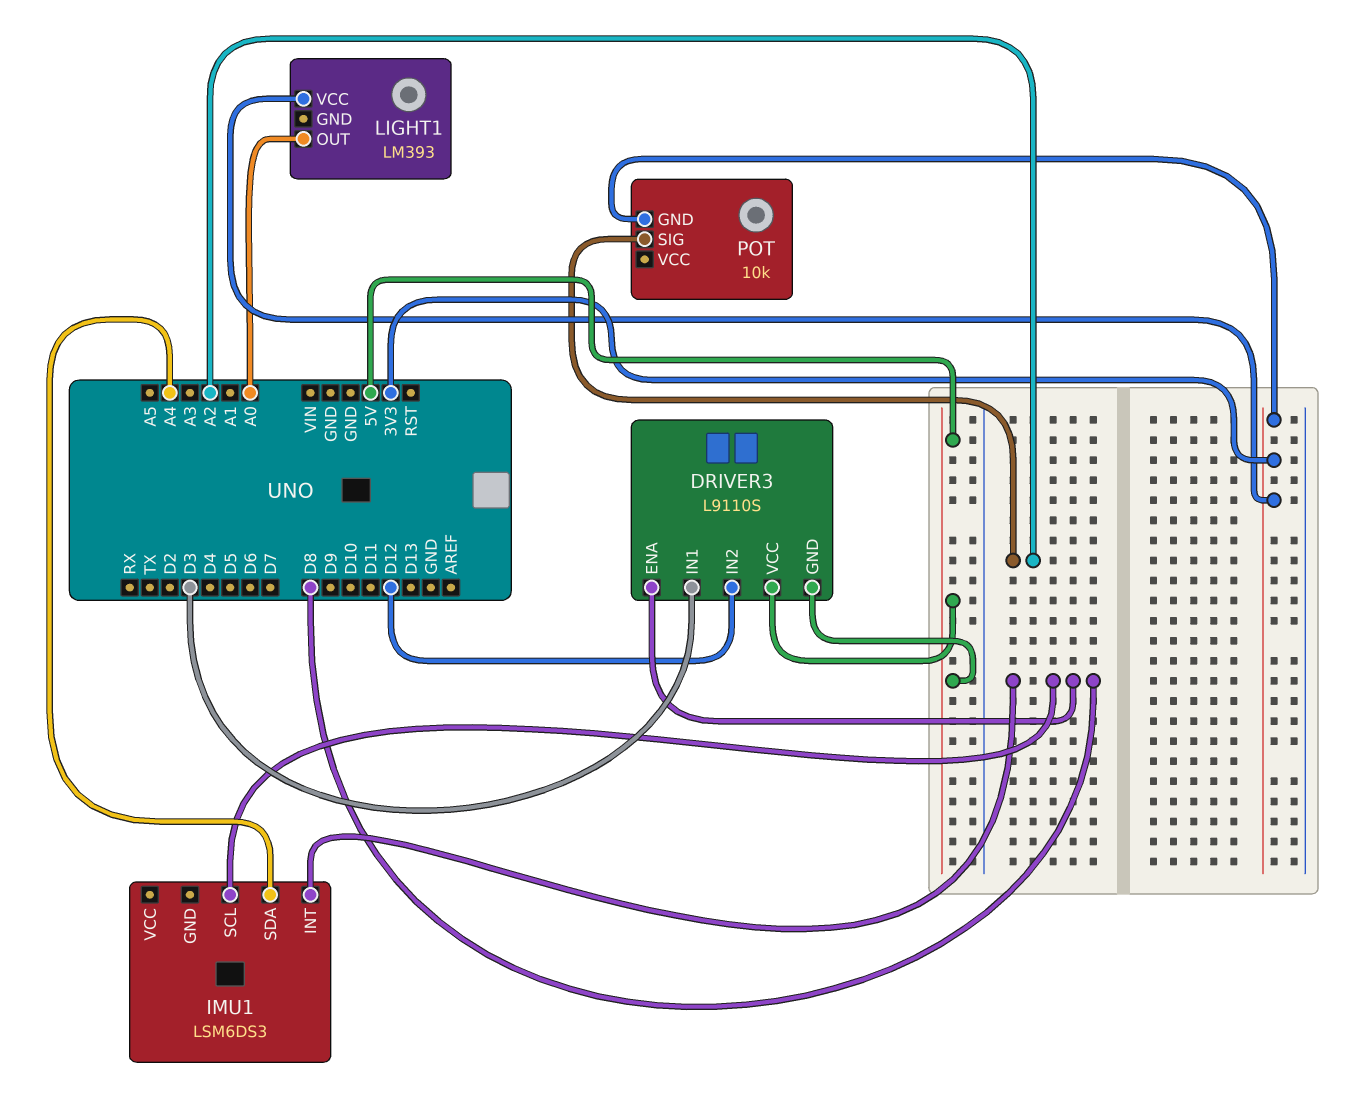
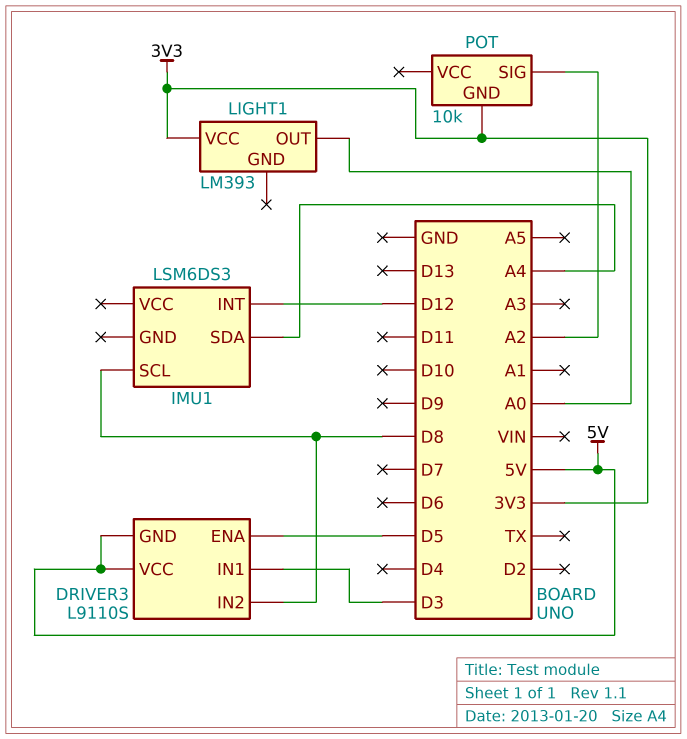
DRIVER3 pin ENA: D8 -> D5
DRIVER3 pin IN2: D12 -> D8
IMU1 pin INT: D8 -> D12

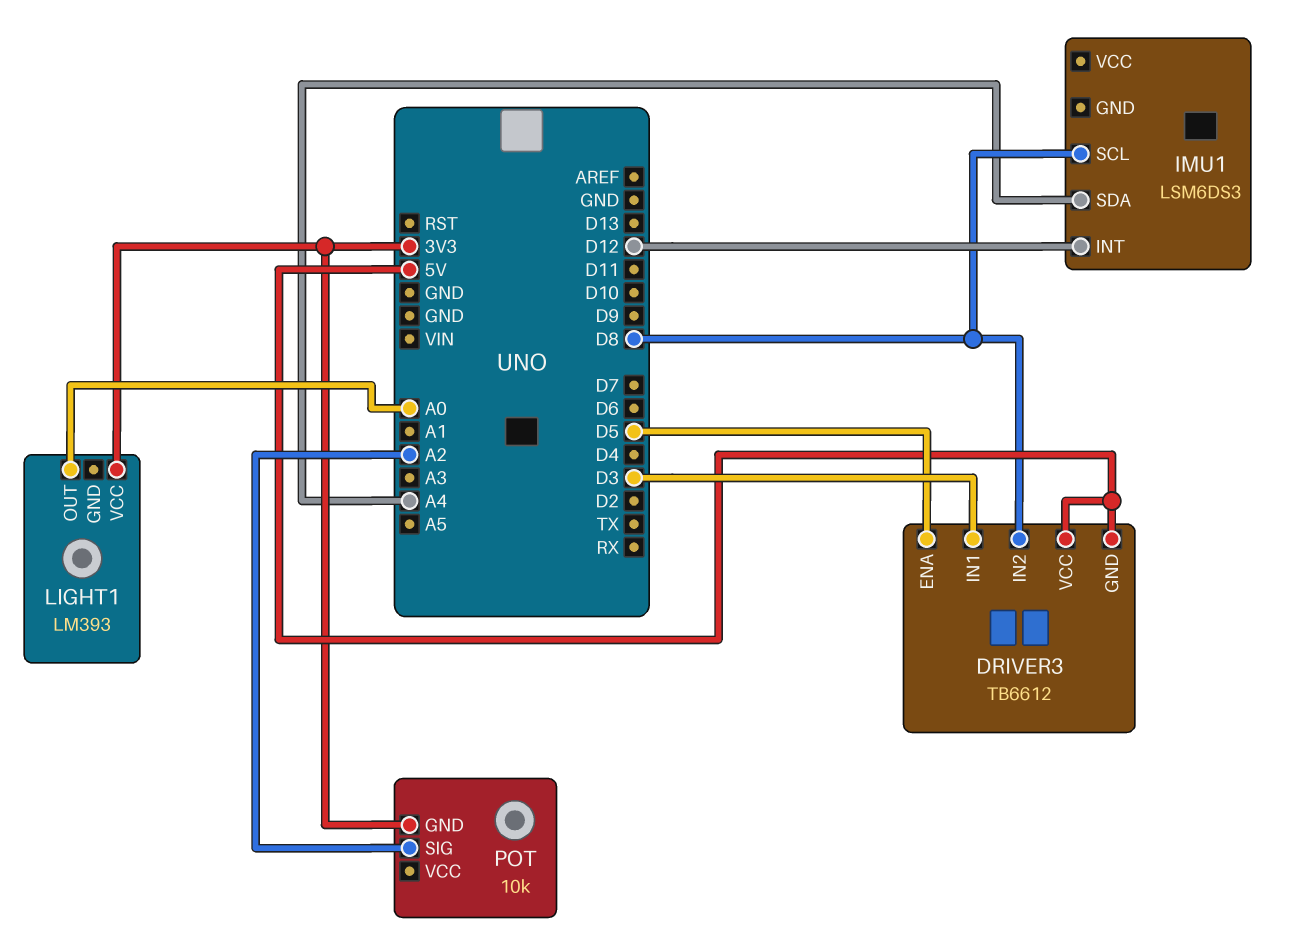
DRIVER3: L9110S -> TB6612

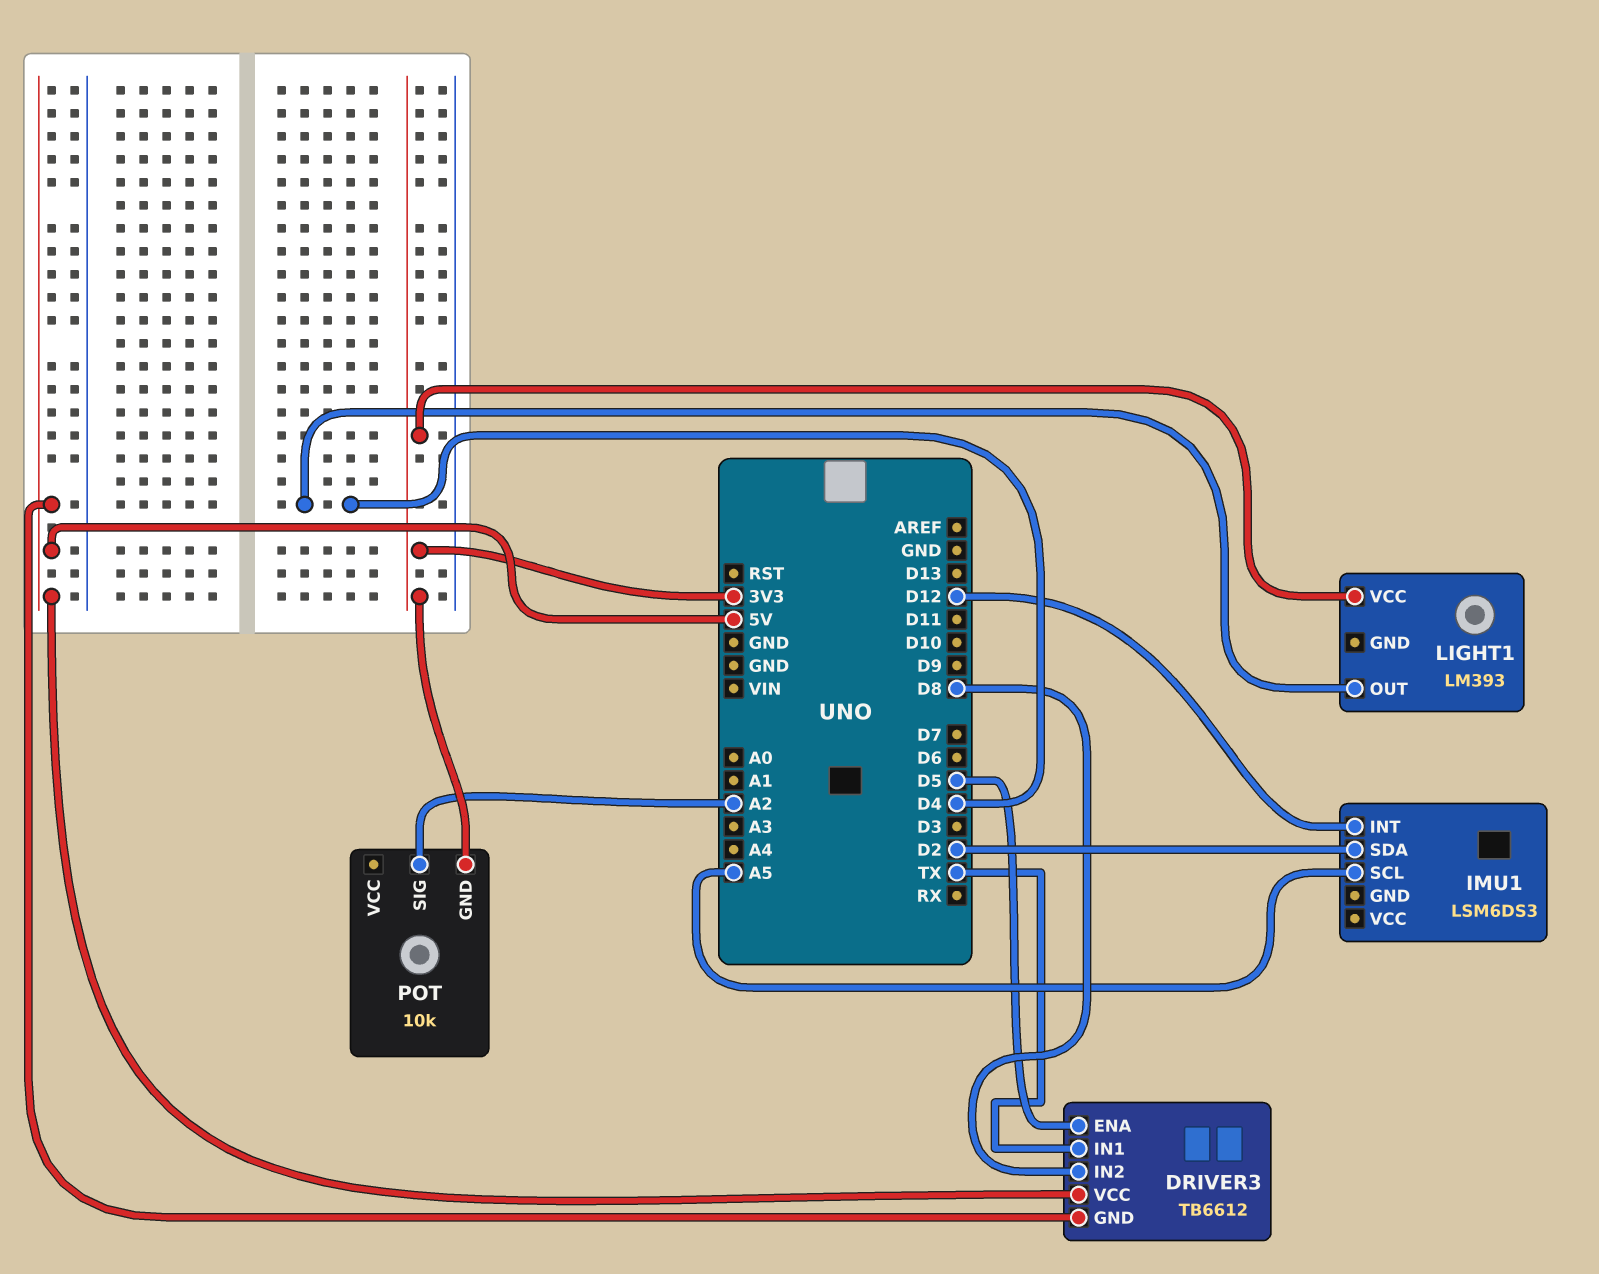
DRIVER3 pin IN1: D3 -> TX
IMU1 pin SCL: D8 -> A5
IMU1 pin SDA: A4 -> D2
LIGHT1 pin OUT: A0 -> D4

